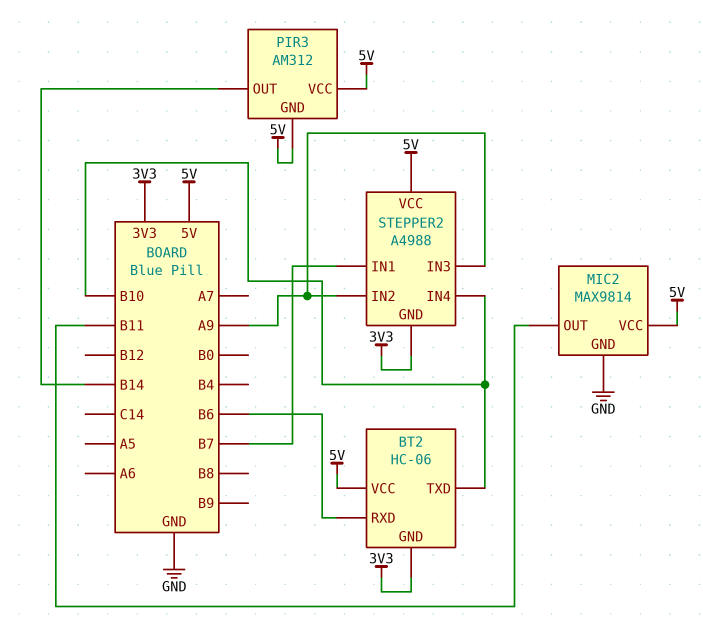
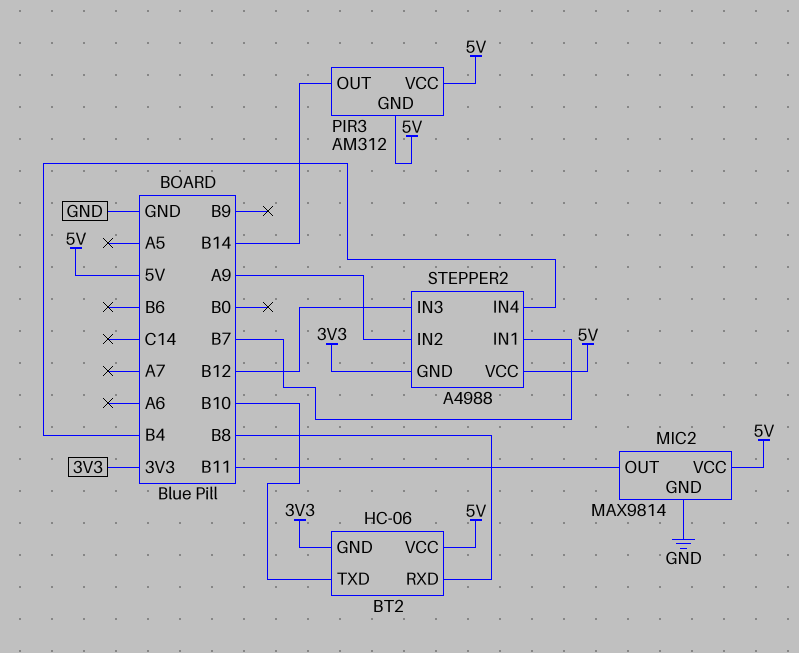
BT2 pin RXD: B6 -> B8
STEPPER2 pin IN3: A9 -> B12
STEPPER2 pin IN4: B10 -> B4

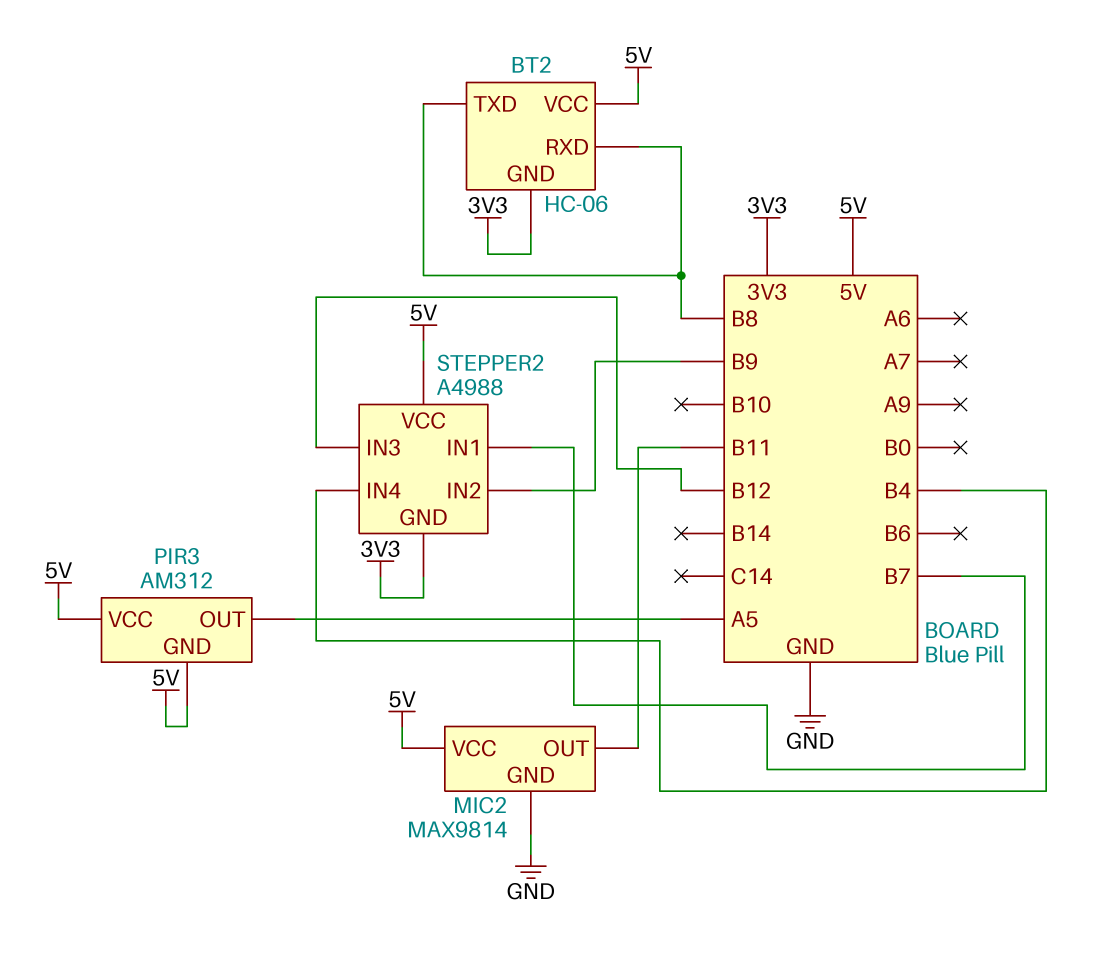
BT2 pin TXD: B10 -> B8
PIR3 pin OUT: B14 -> A5
STEPPER2 pin IN2: A9 -> B9

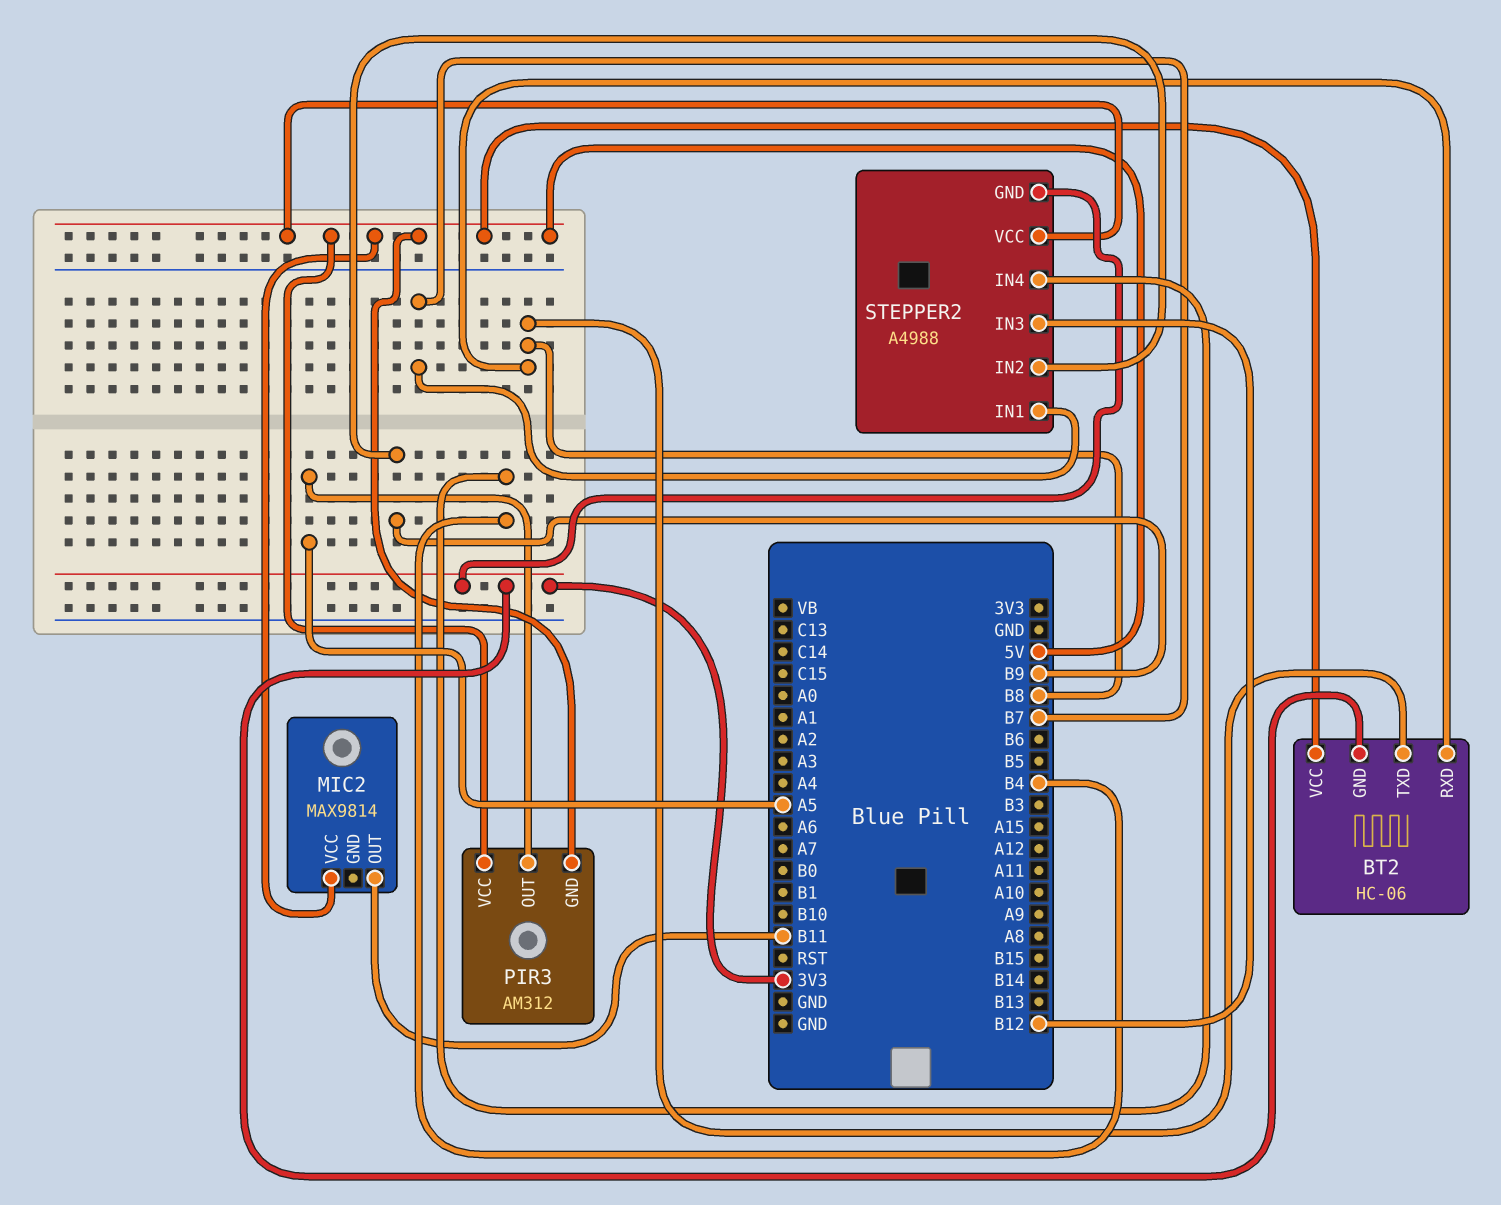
MIC2 pin GND: GND -> none

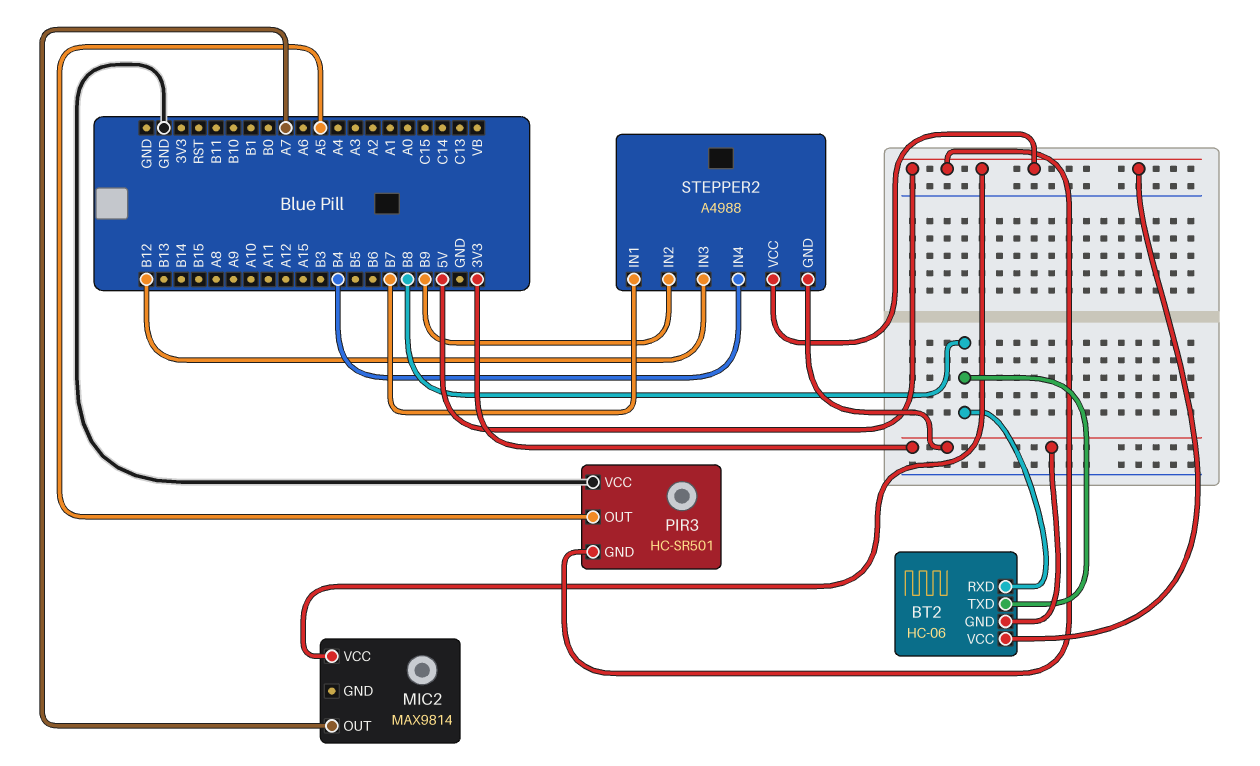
MIC2 pin OUT: B11 -> A7
PIR3: AM312 -> HC-SR501
PIR3 pin VCC: 5V -> GND

